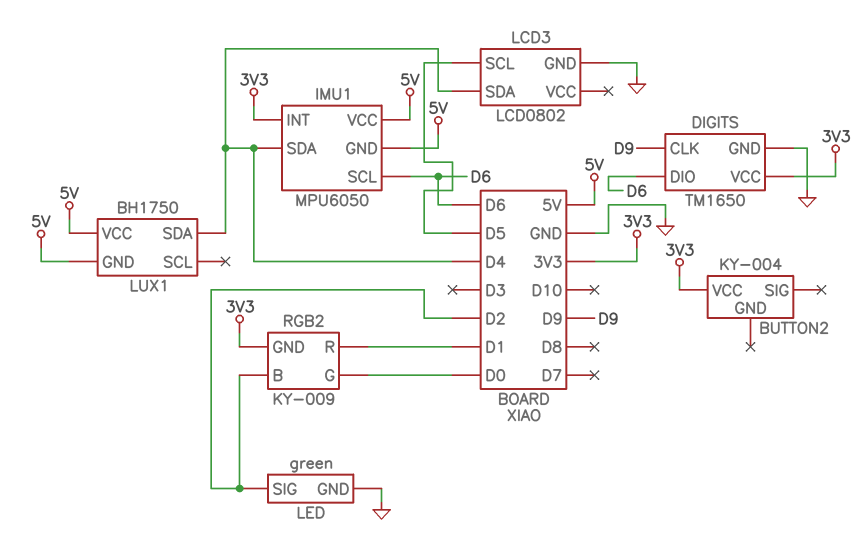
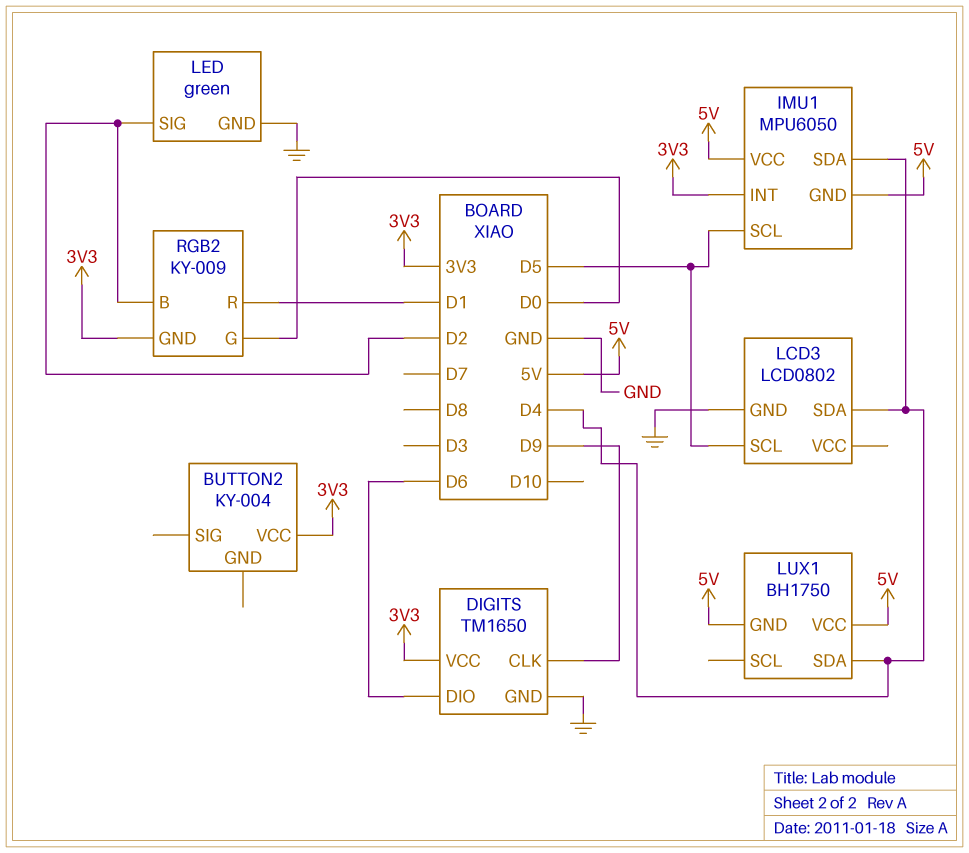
IMU1 pin SCL: D6 -> D5

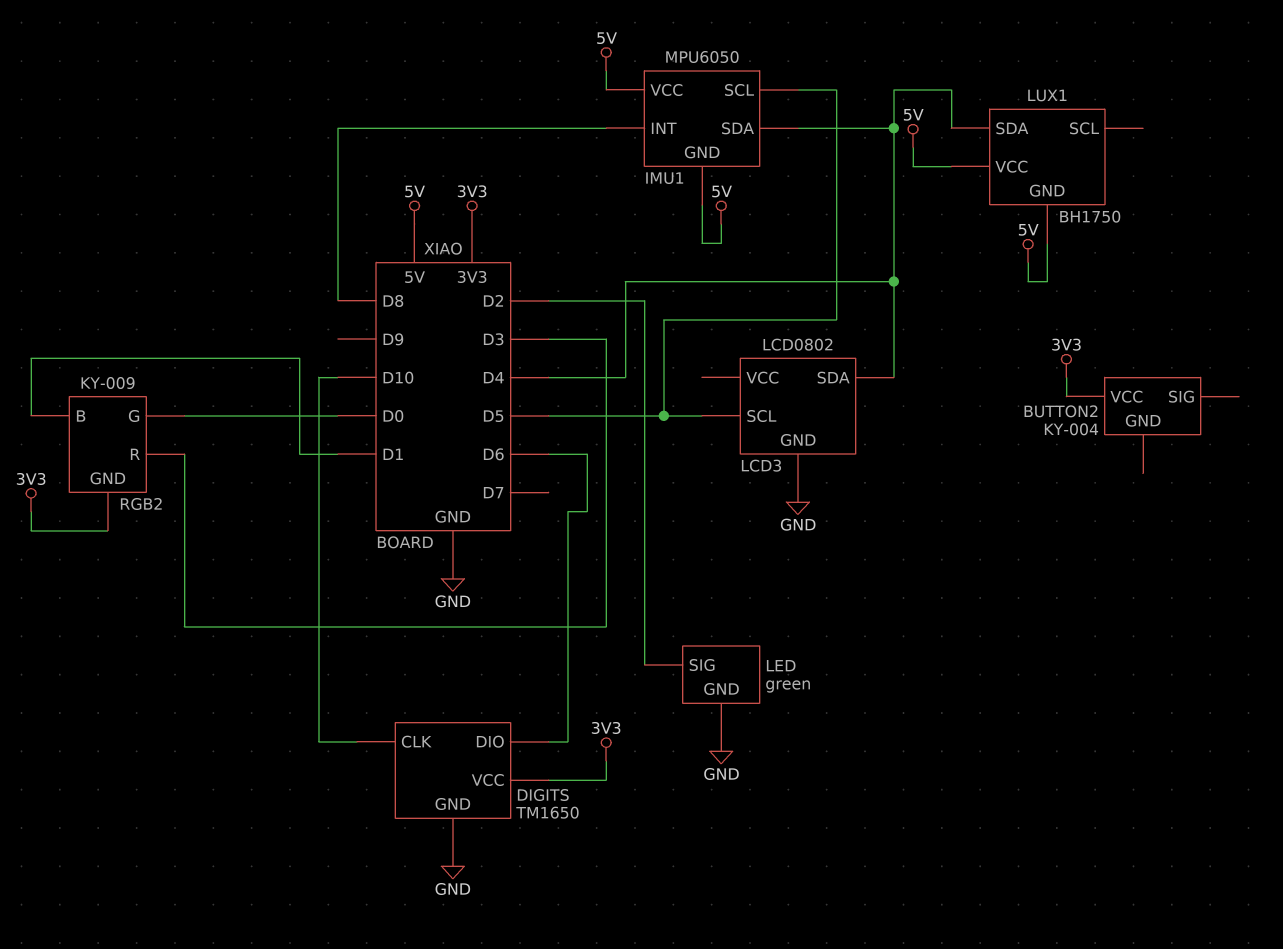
DIGITS pin CLK: D9 -> D10
IMU1 pin INT: 3V3 -> D8
RGB2 pin B: D2 -> D1
RGB2 pin R: D1 -> D3

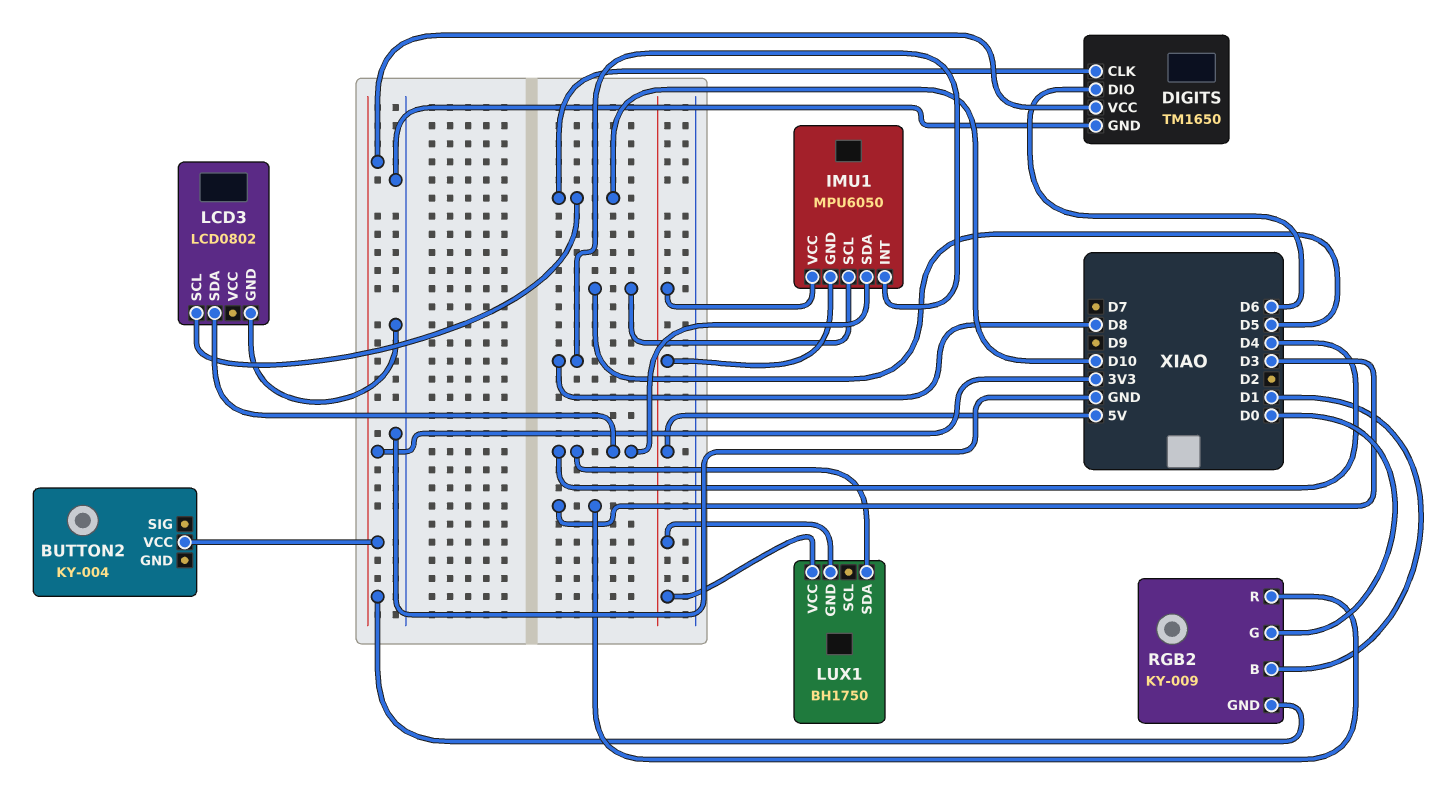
LCD3 pin SCL: D5 -> D10
LED: green -> none
LED pin GND: GND -> none
LED pin SIG: D2 -> none

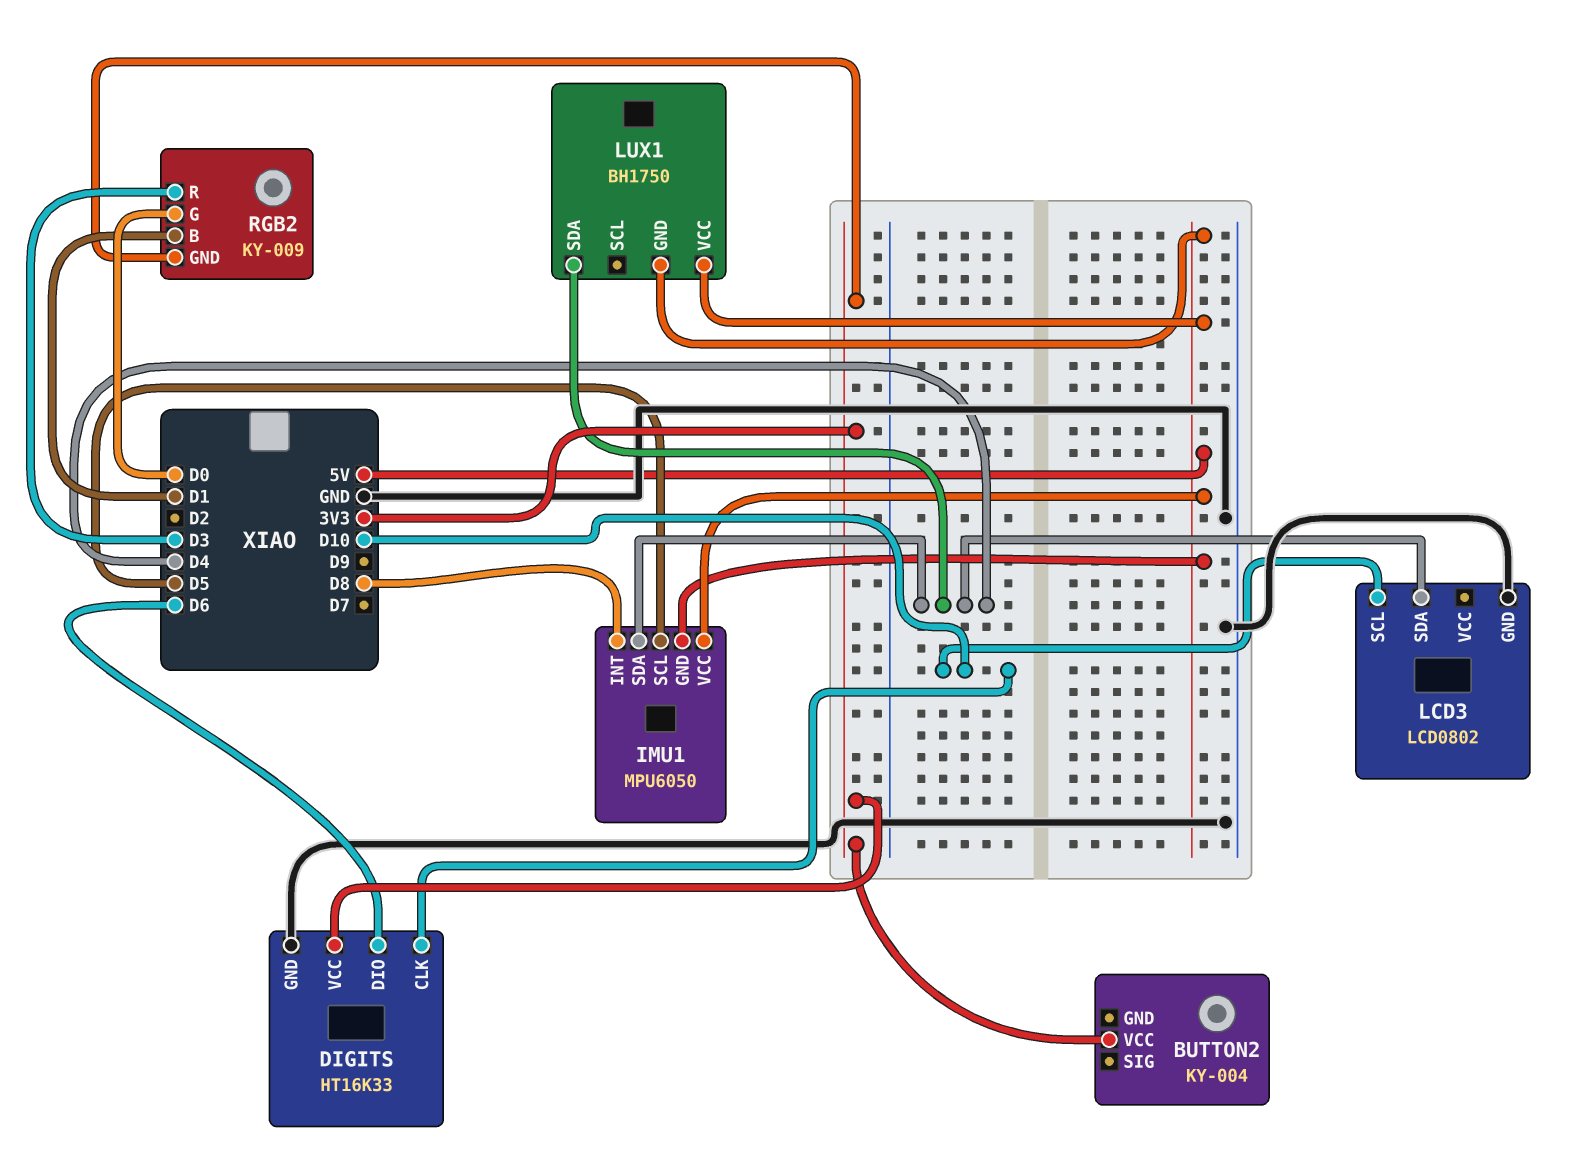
DIGITS: TM1650 -> HT16K33

